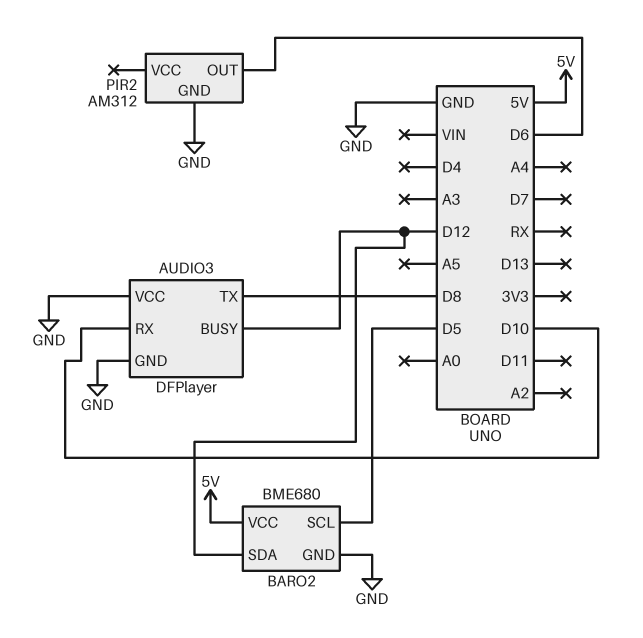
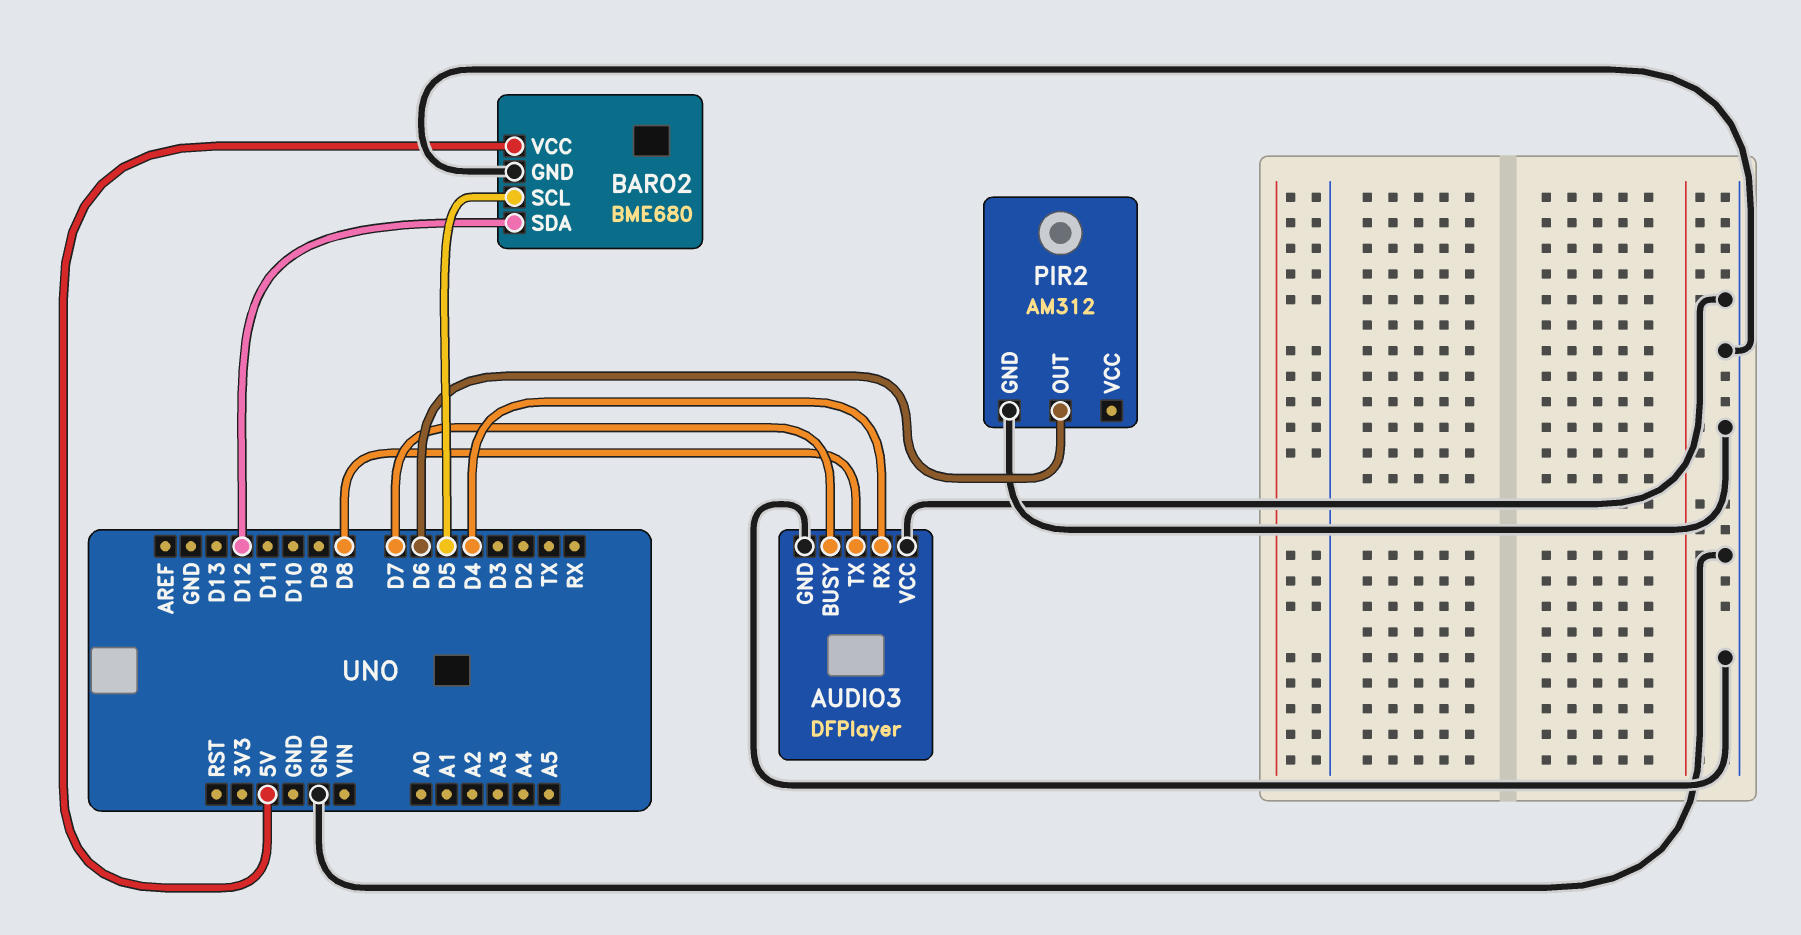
AUDIO3 pin BUSY: D12 -> D7
AUDIO3 pin RX: D10 -> D4

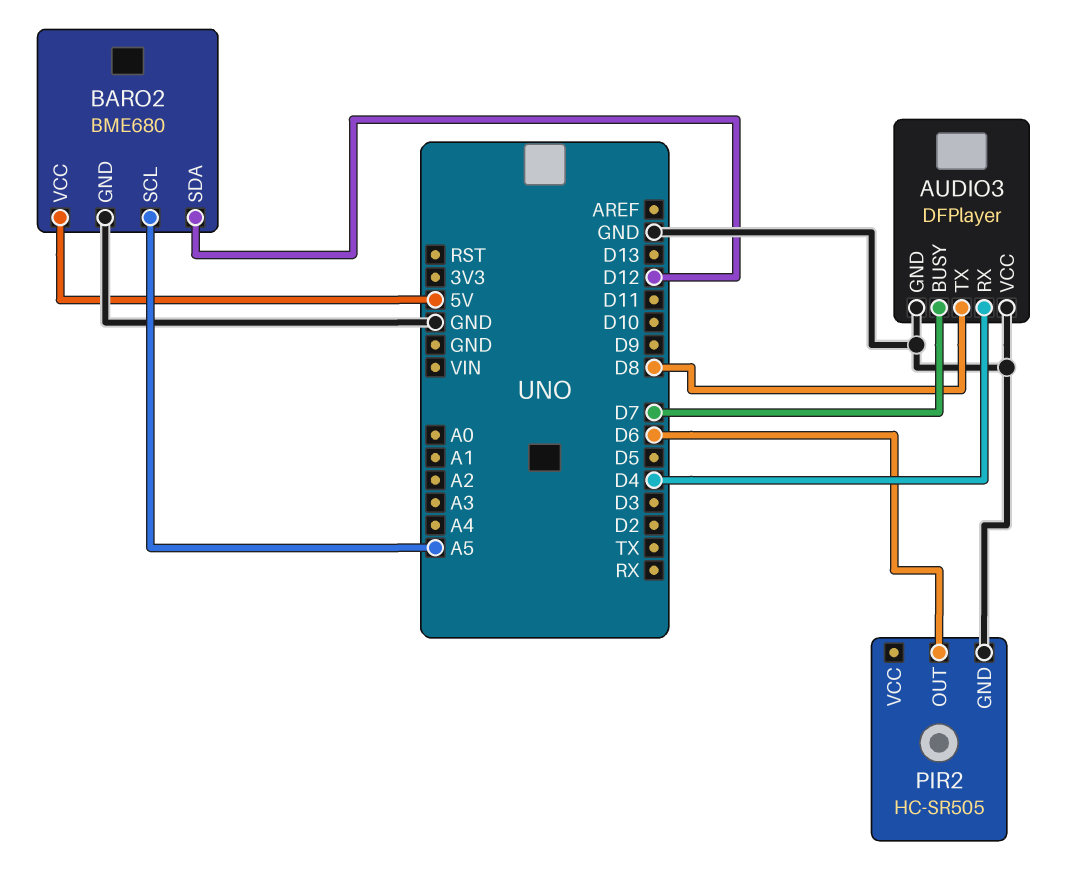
BARO2 pin SCL: D5 -> A5
PIR2: AM312 -> HC-SR505

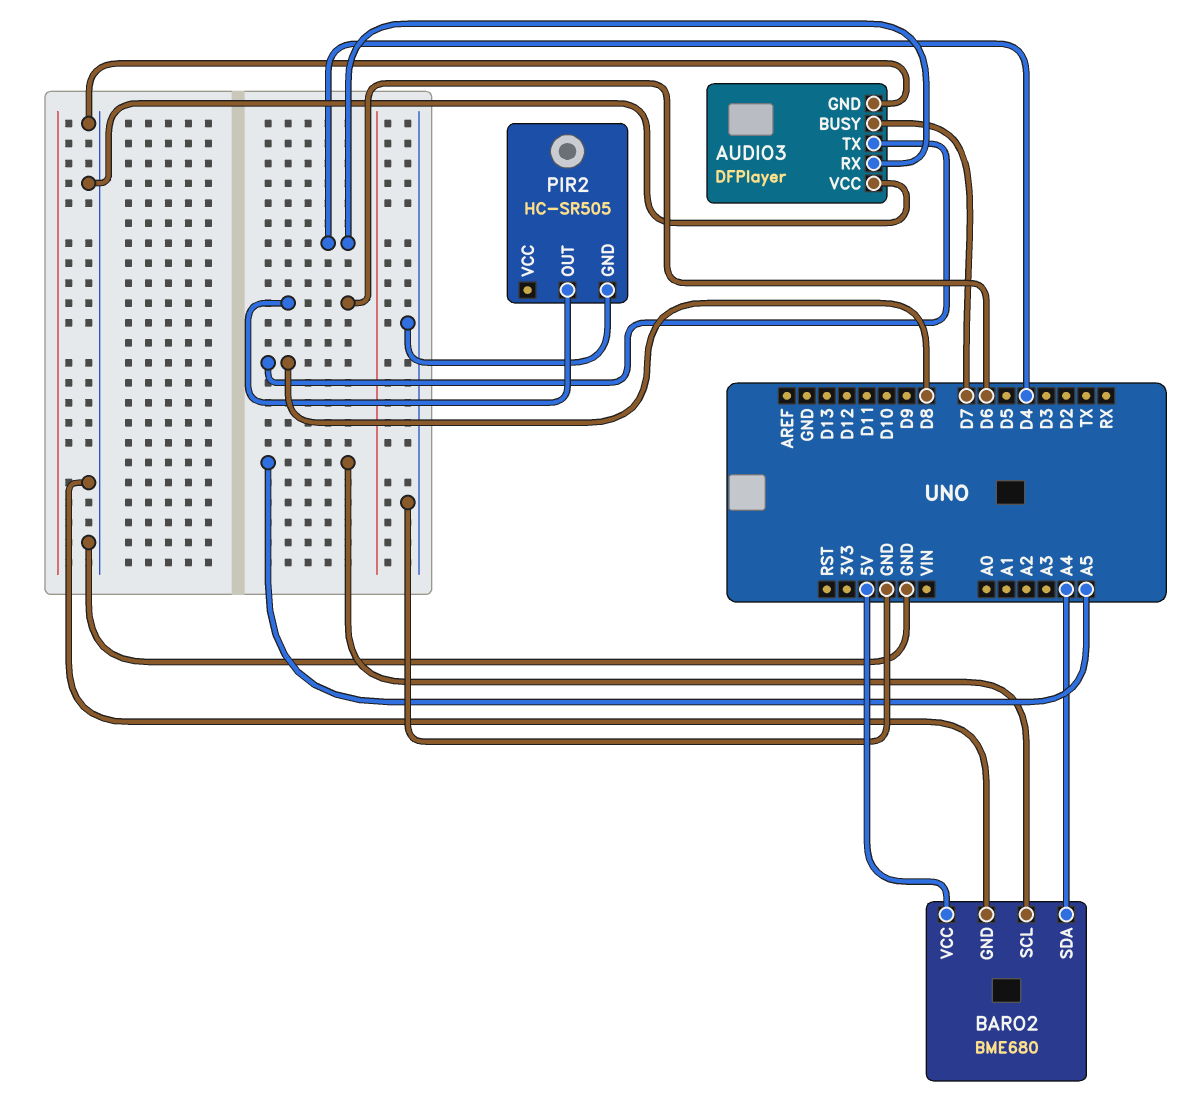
BARO2 pin SDA: D12 -> A4

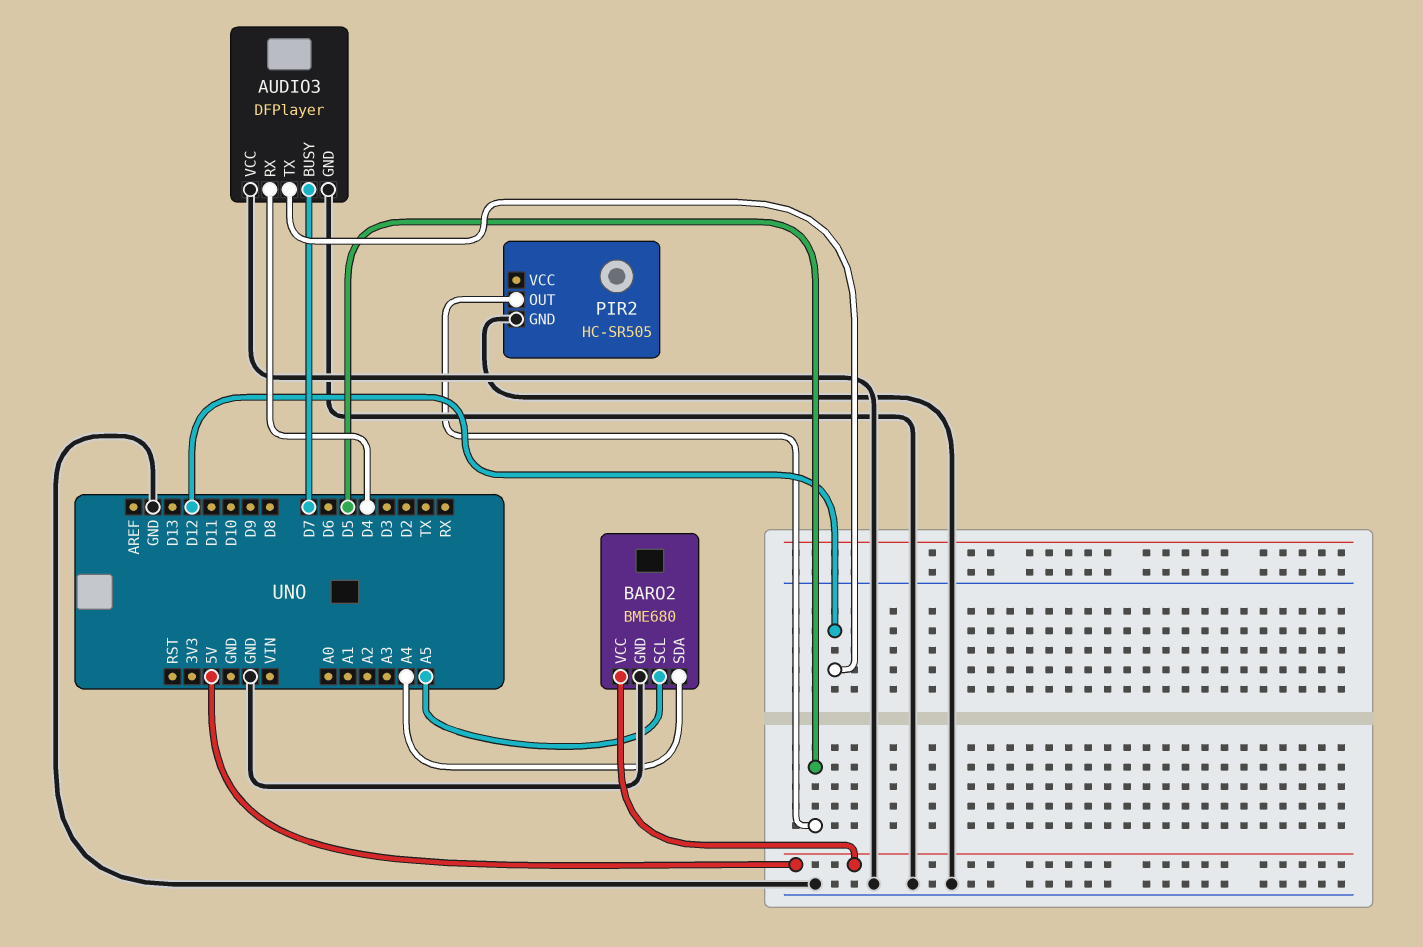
AUDIO3 pin TX: D8 -> D12
PIR2 pin OUT: D6 -> D5

